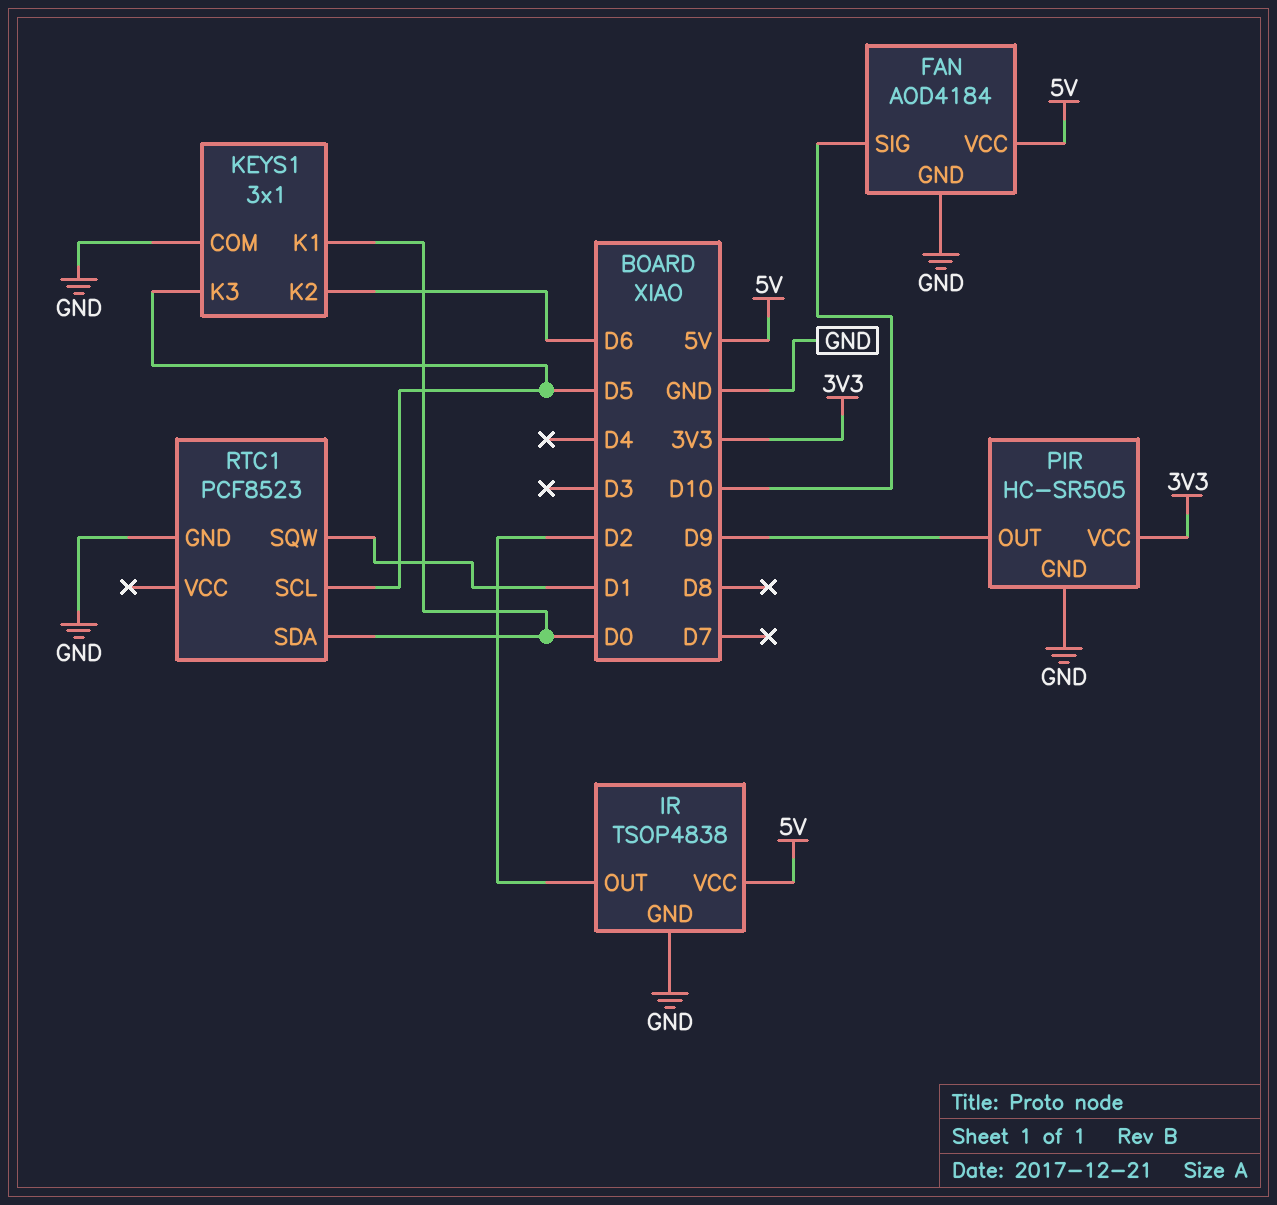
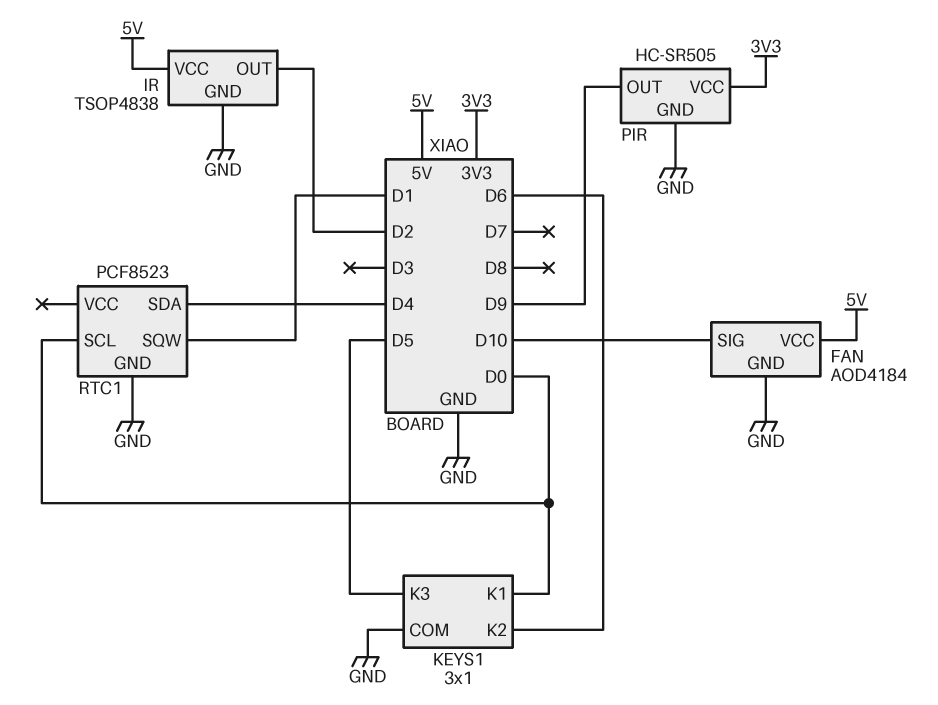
RTC1 pin SCL: D5 -> D0
RTC1 pin SDA: D0 -> D4

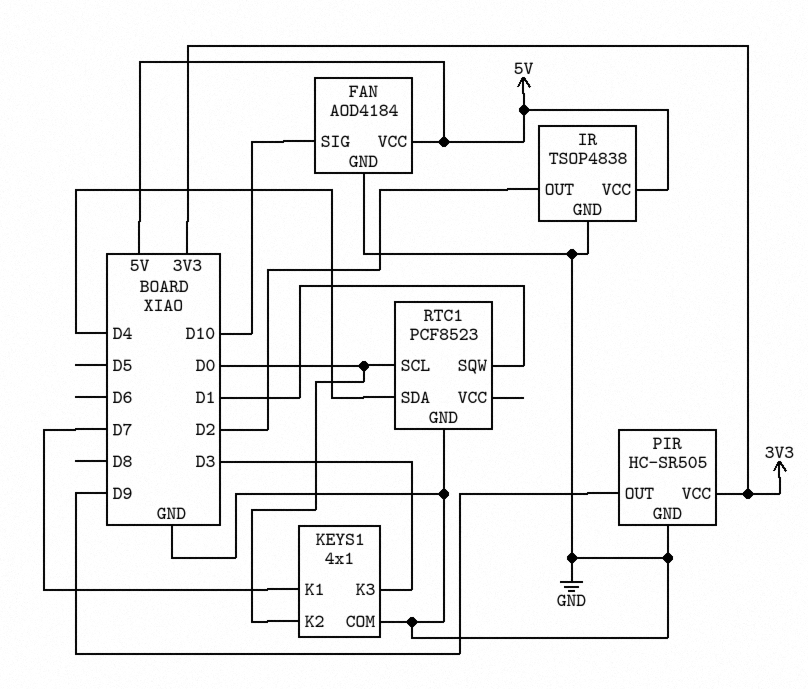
KEYS1: 3x1 -> 4x1
KEYS1 pin K1: D0 -> D7
KEYS1 pin K2: D6 -> D0
KEYS1 pin K3: D5 -> D3

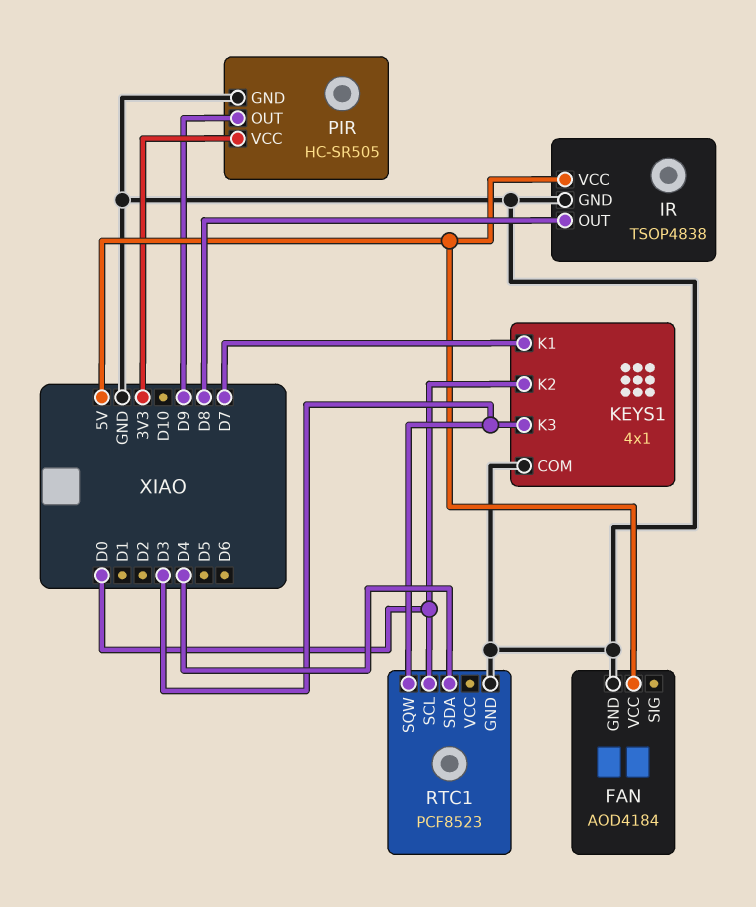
FAN pin SIG: D10 -> none
IR pin OUT: D2 -> D8
RTC1 pin SQW: D1 -> D3

